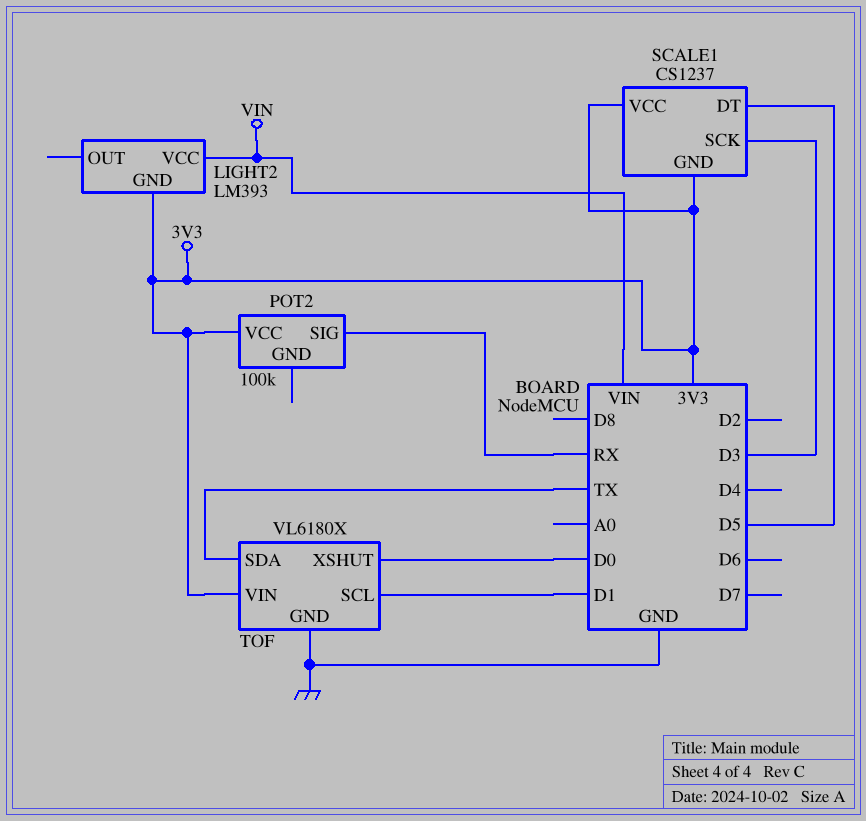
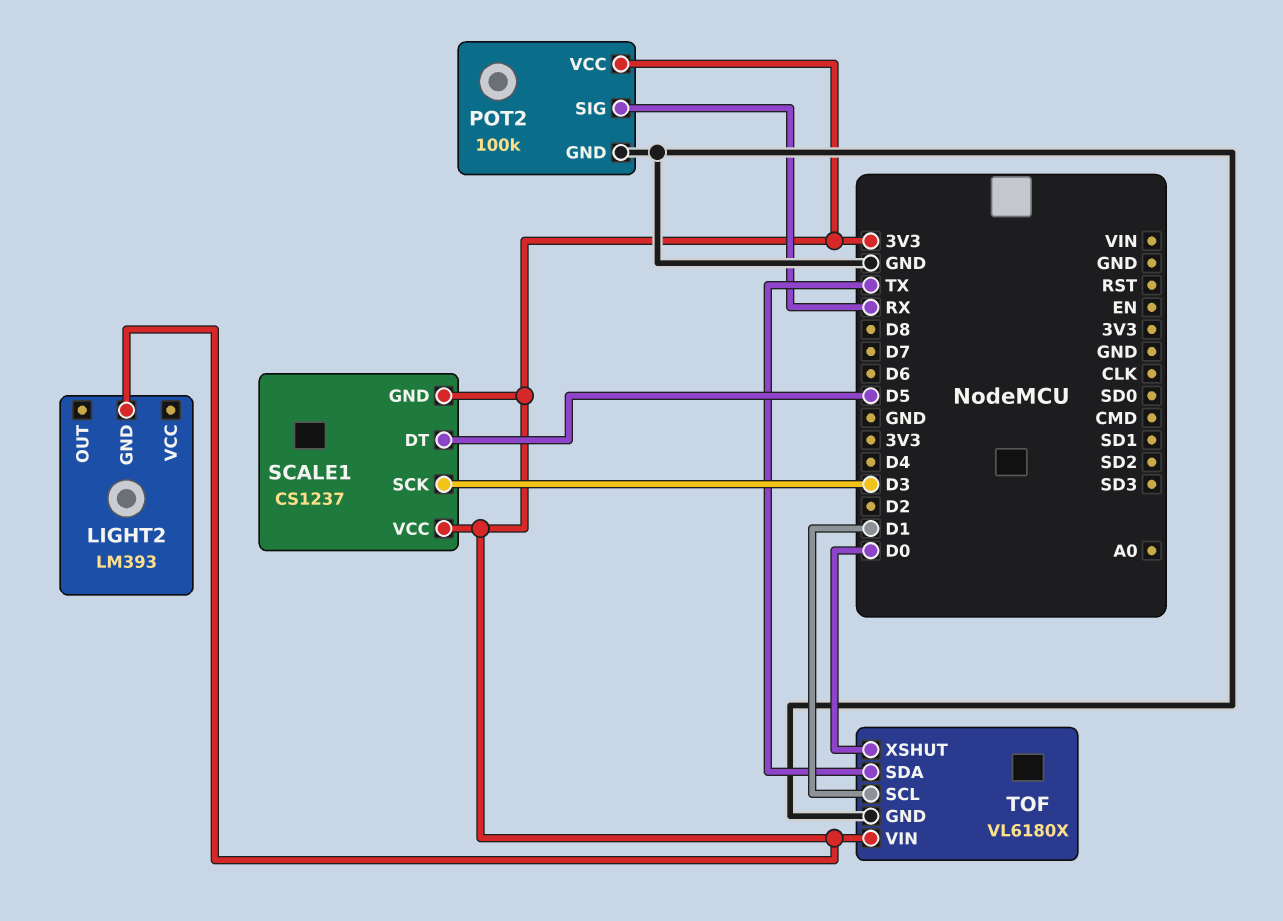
LIGHT2 pin VCC: VIN -> none
POT2 pin GND: none -> GND

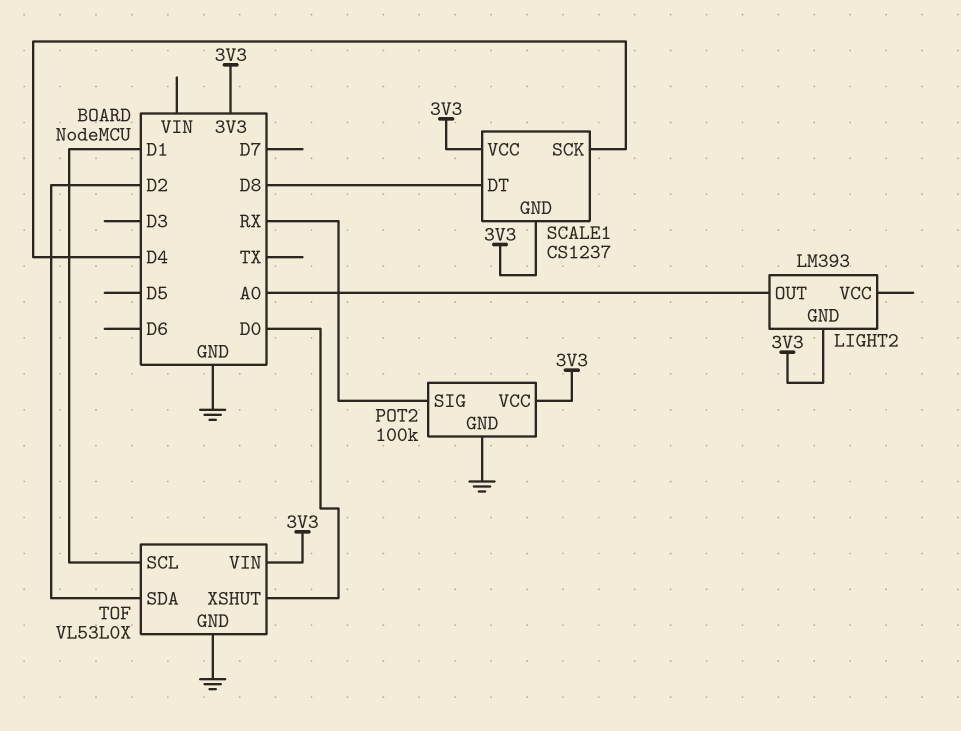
LIGHT2 pin OUT: none -> A0
SCALE1 pin DT: D5 -> D8
SCALE1 pin SCK: D3 -> D4
TOF: VL6180X -> VL53L0X
TOF pin SDA: TX -> D2

